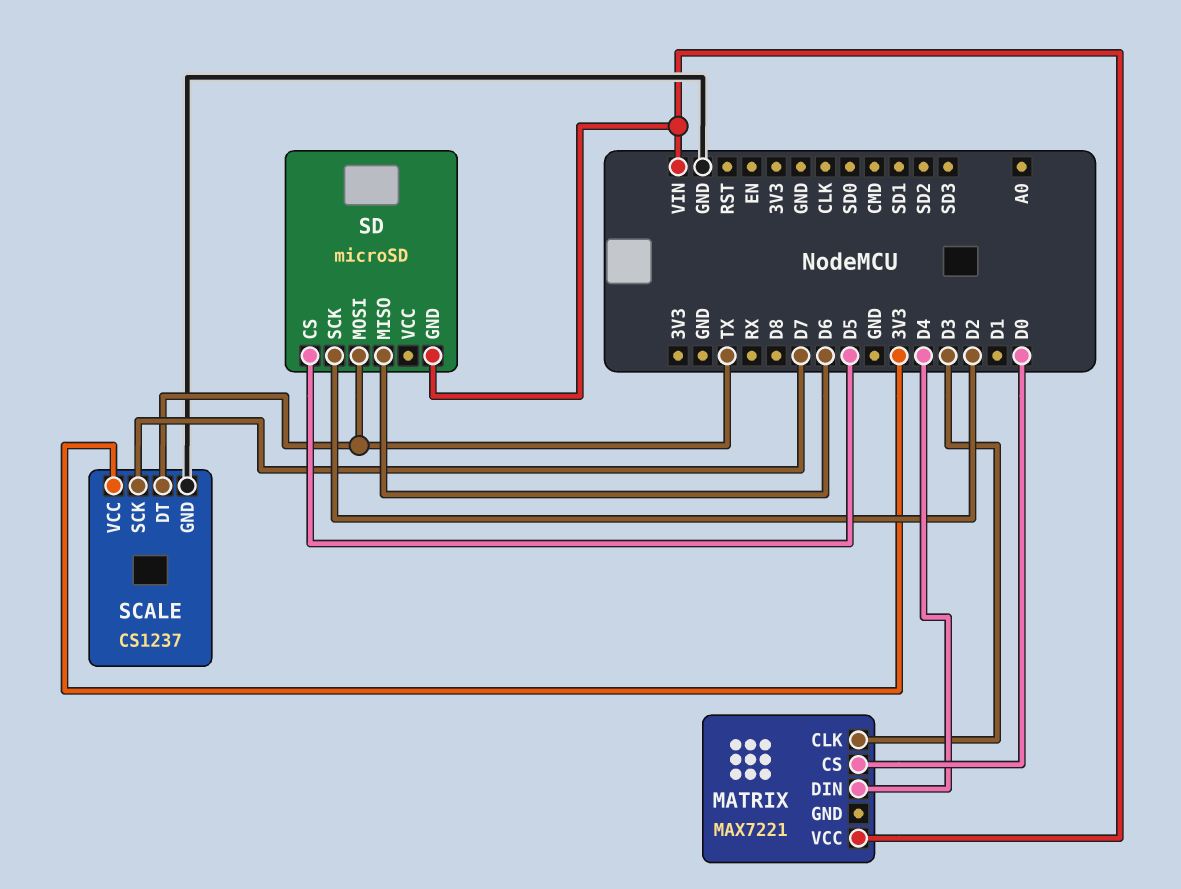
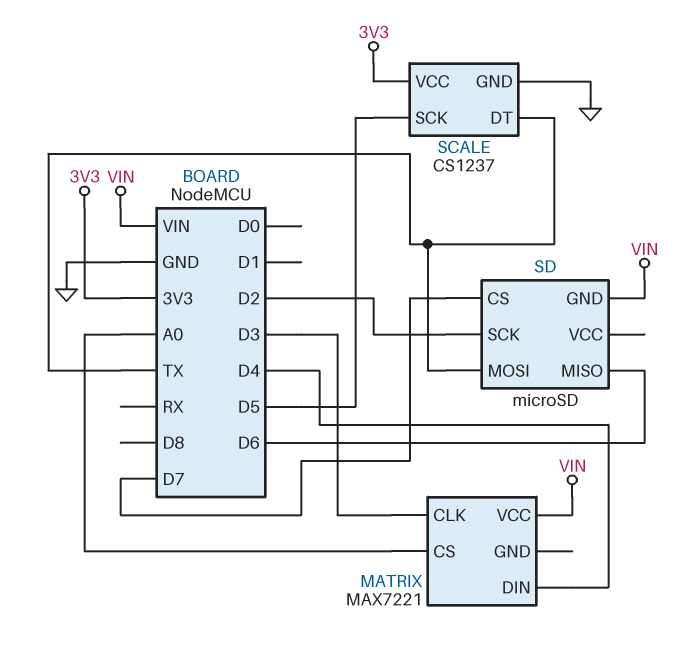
MATRIX pin CS: D0 -> A0
SCALE pin SCK: D7 -> D5
SD pin CS: D5 -> D7

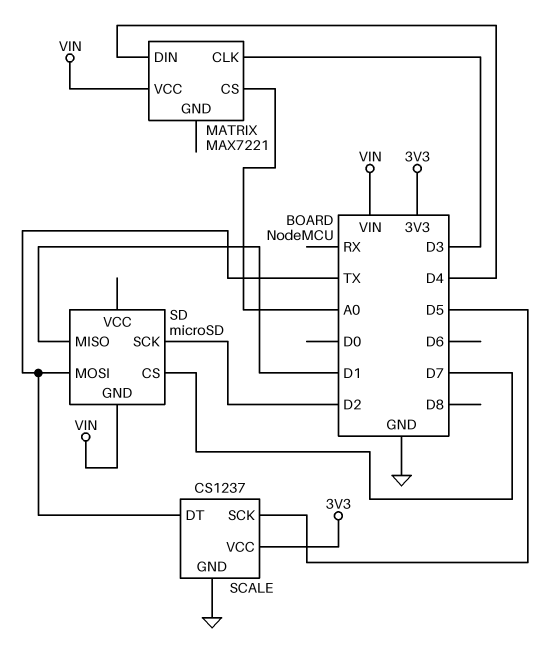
SD pin MISO: D6 -> D1

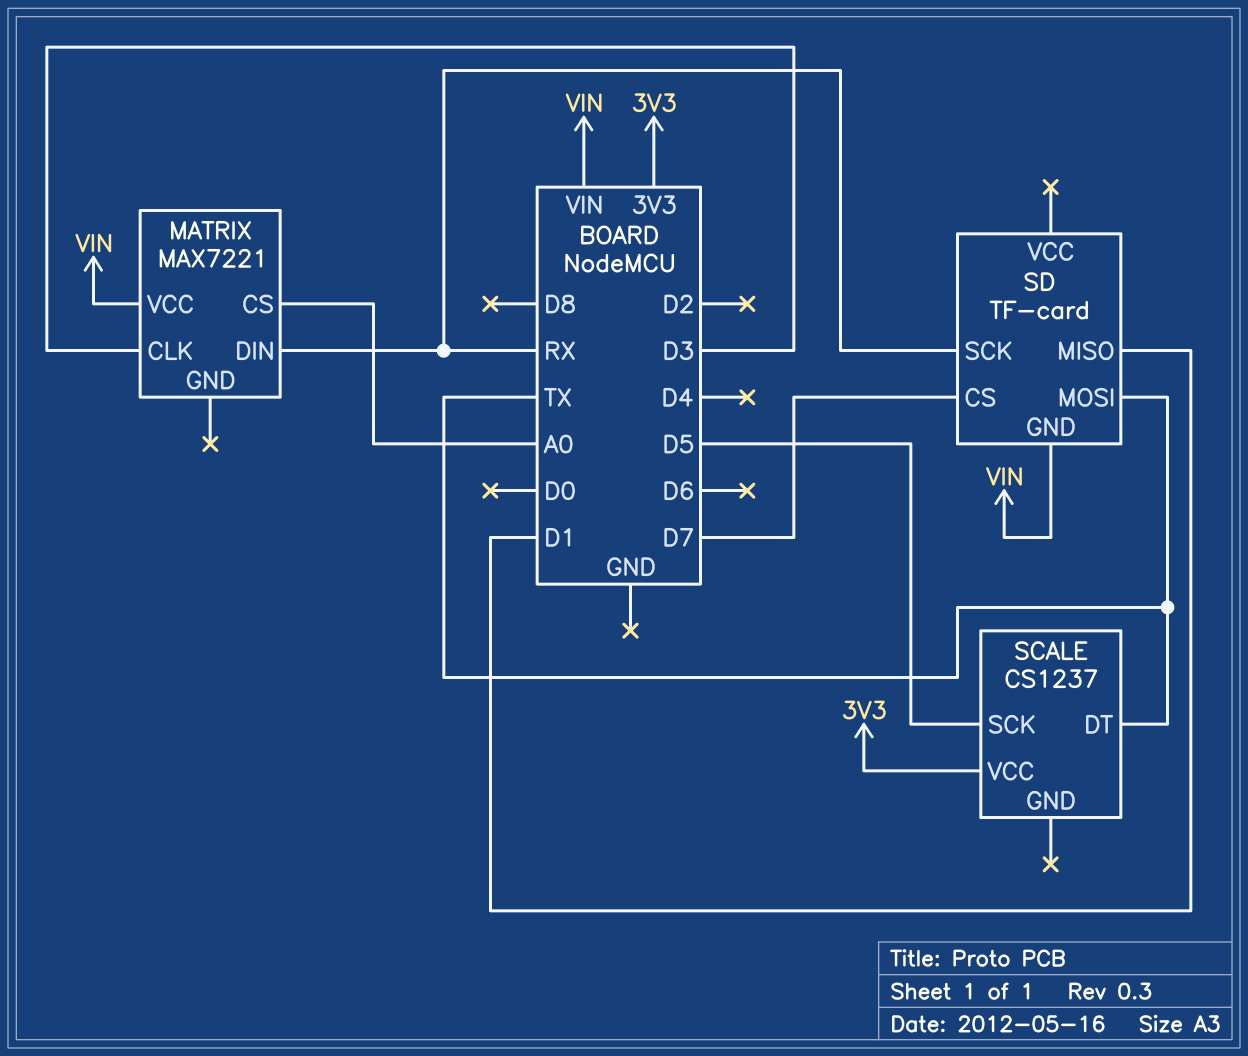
MATRIX pin DIN: D4 -> RX
SCALE pin GND: GND -> none
SD: microSD -> TF-card
SD pin SCK: D2 -> RX

